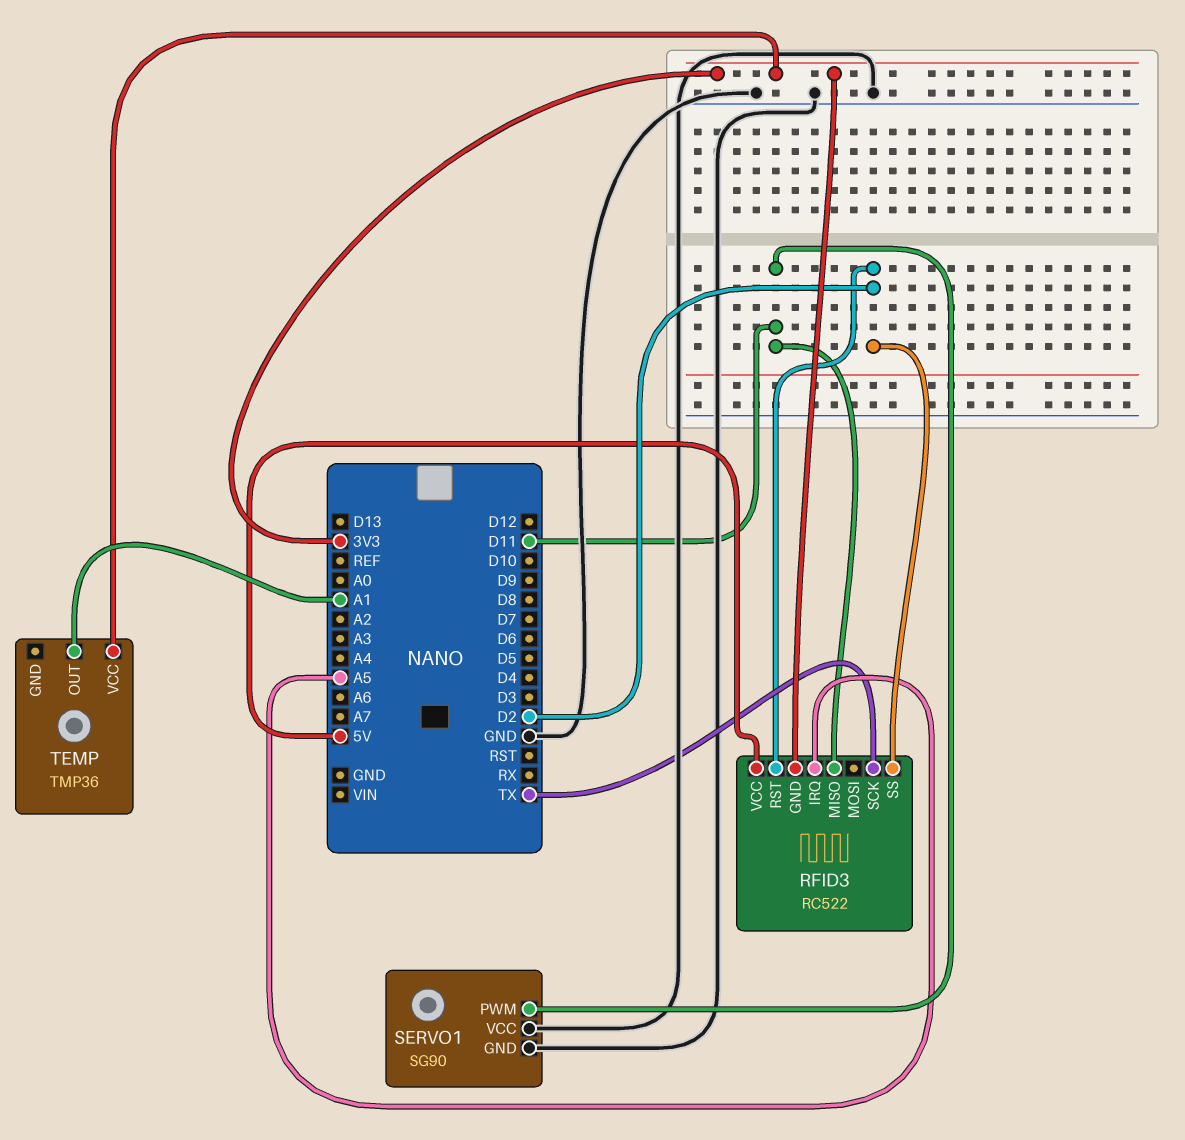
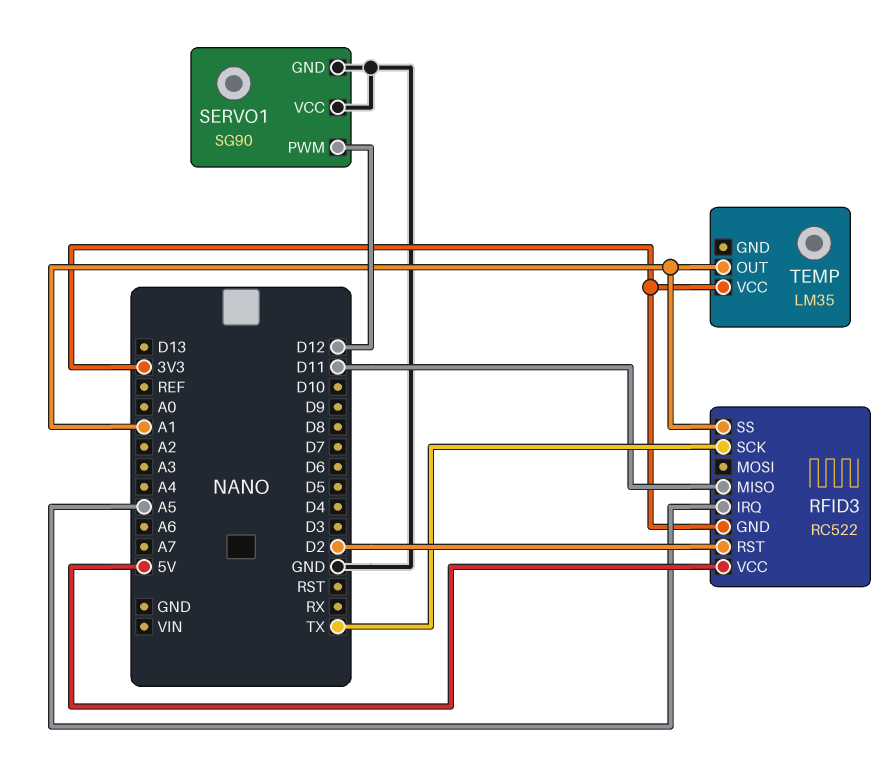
RFID3 pin SS: D2 -> A1
SERVO1 pin PWM: D11 -> D12
TEMP: TMP36 -> LM35

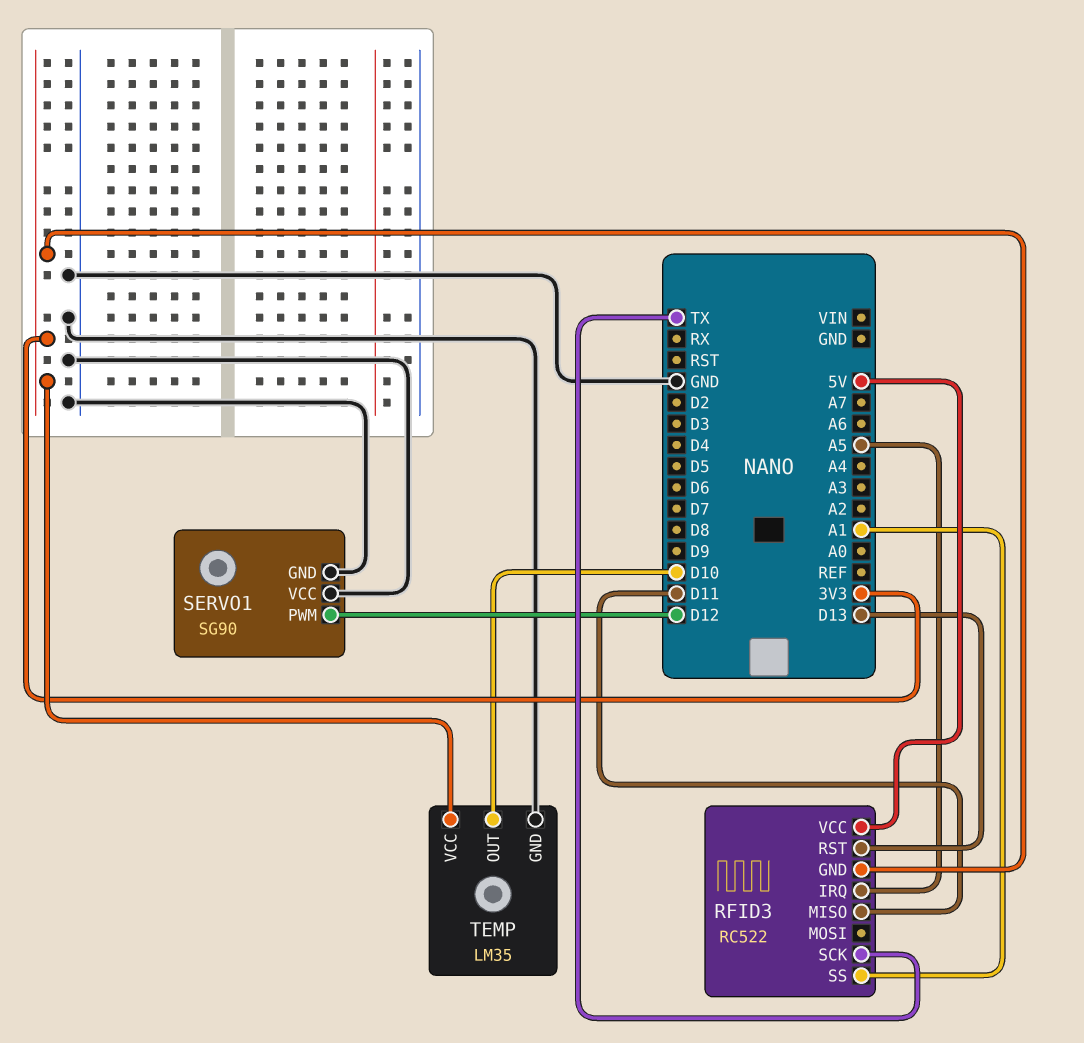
RFID3 pin RST: D2 -> D13
TEMP pin GND: none -> GND
TEMP pin OUT: A1 -> D10

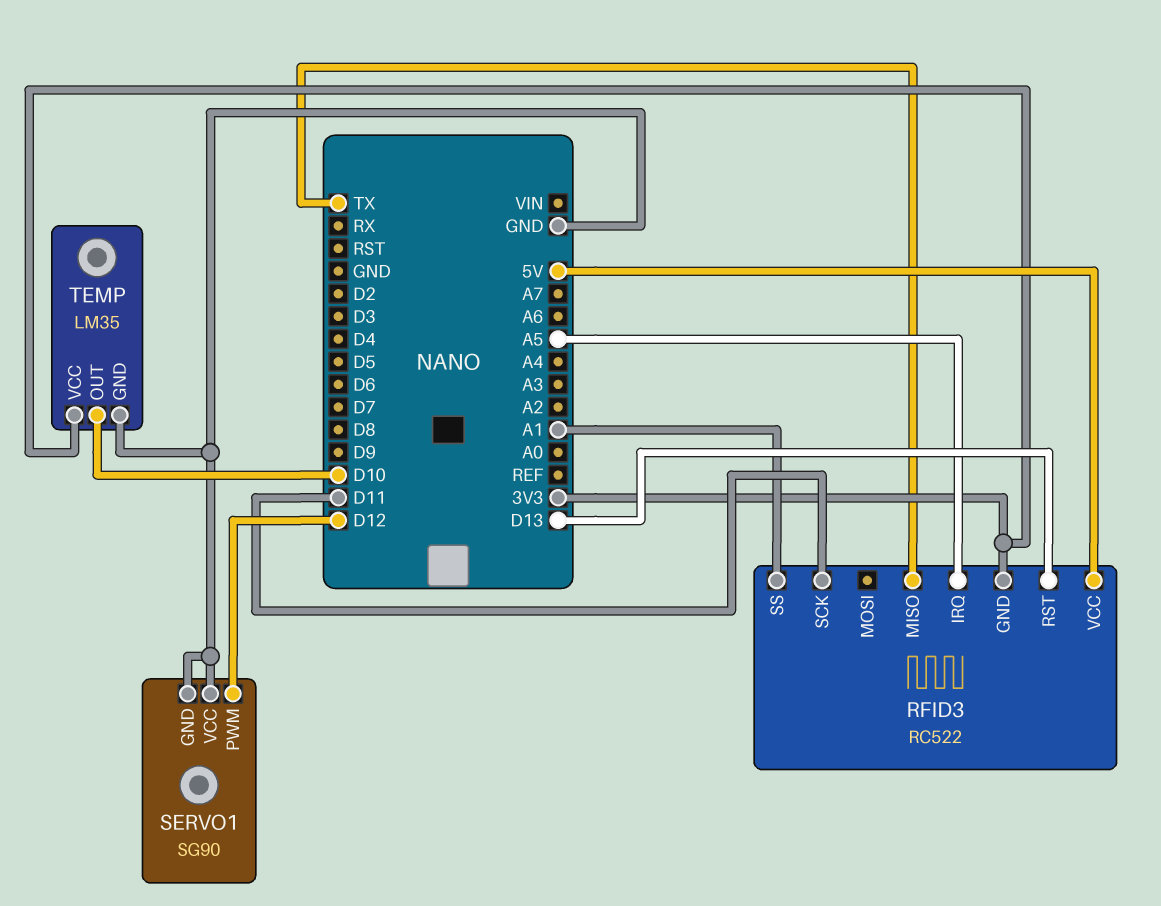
RFID3 pin MISO: D11 -> TX
RFID3 pin SCK: TX -> D11

